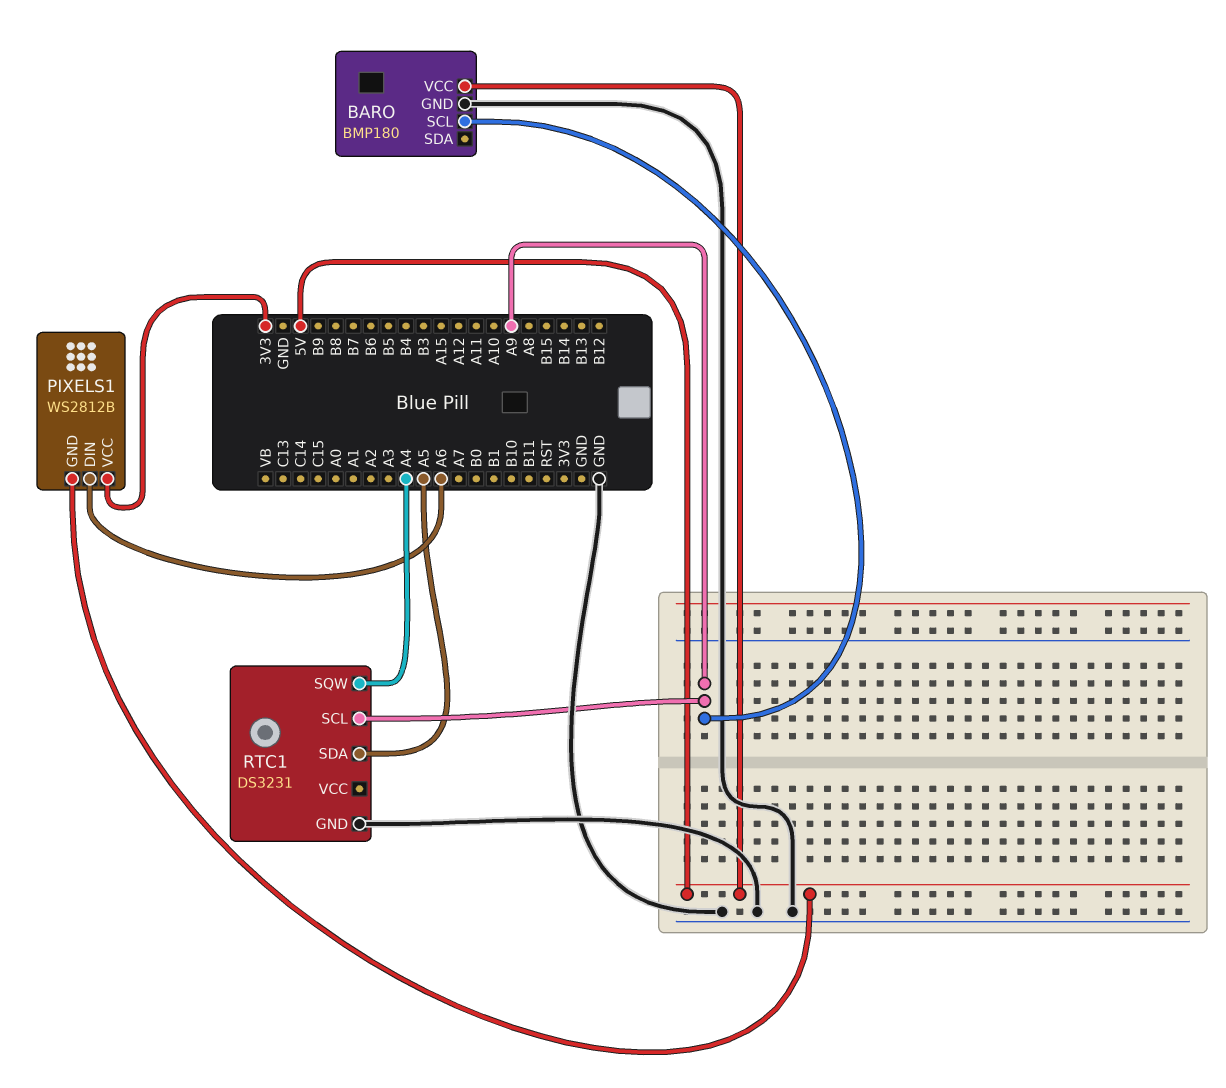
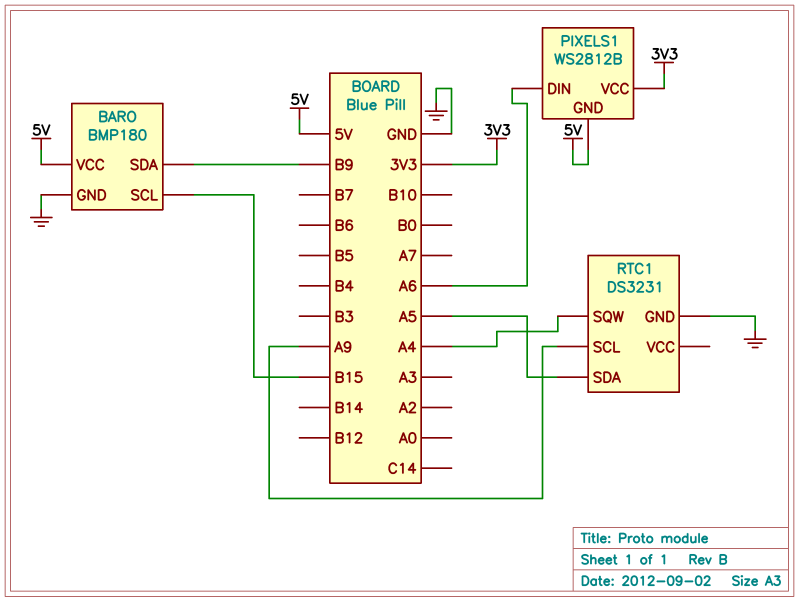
BARO pin SCL: A9 -> B15
BARO pin SDA: none -> B9

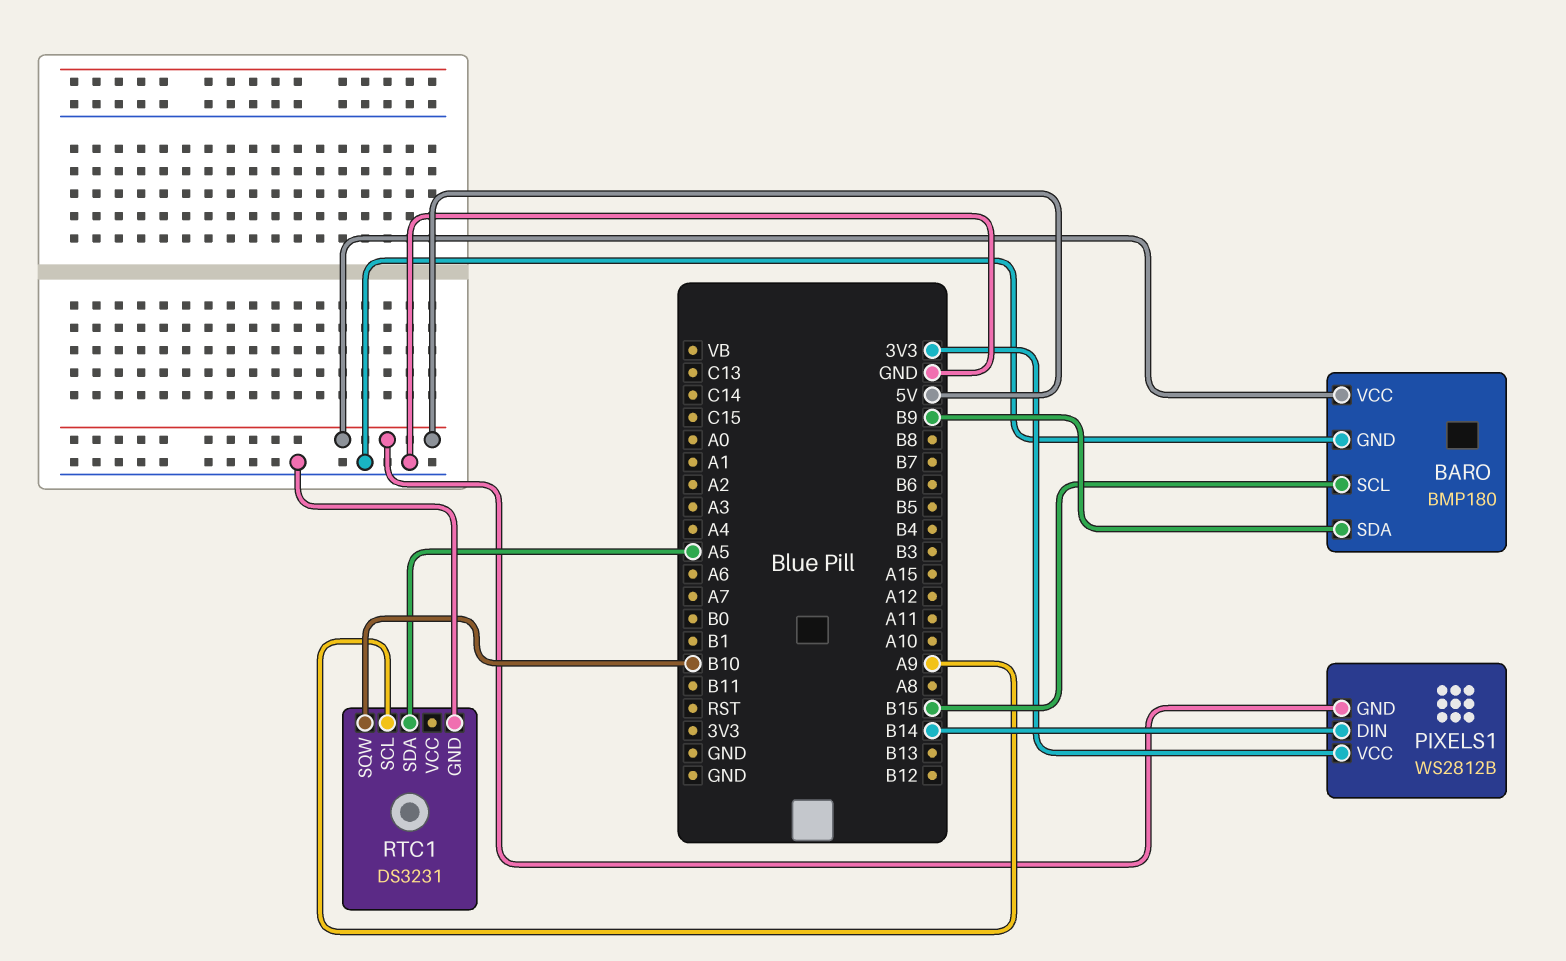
PIXELS1 pin DIN: A6 -> B14
RTC1 pin SQW: A4 -> B10

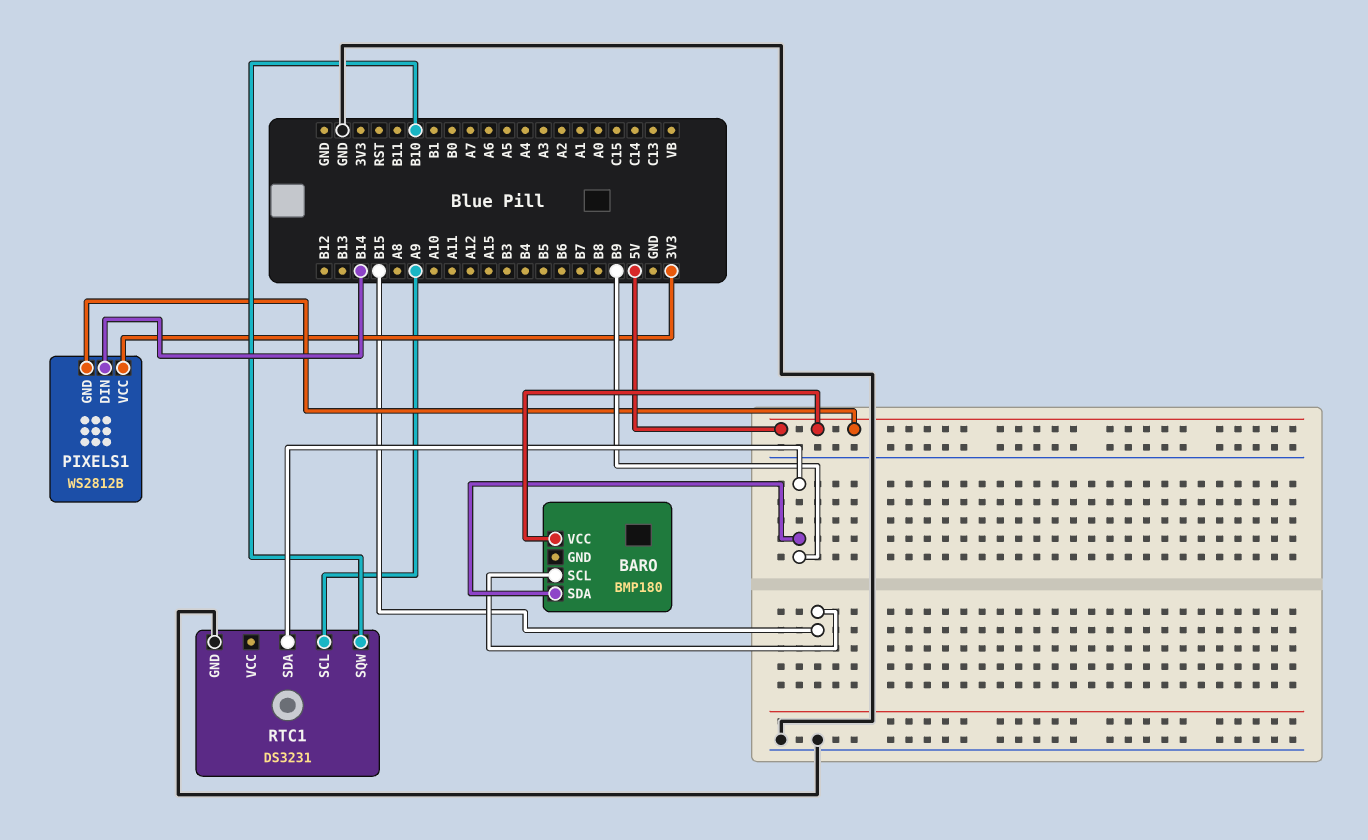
BARO pin GND: GND -> none
RTC1 pin SDA: A5 -> B9

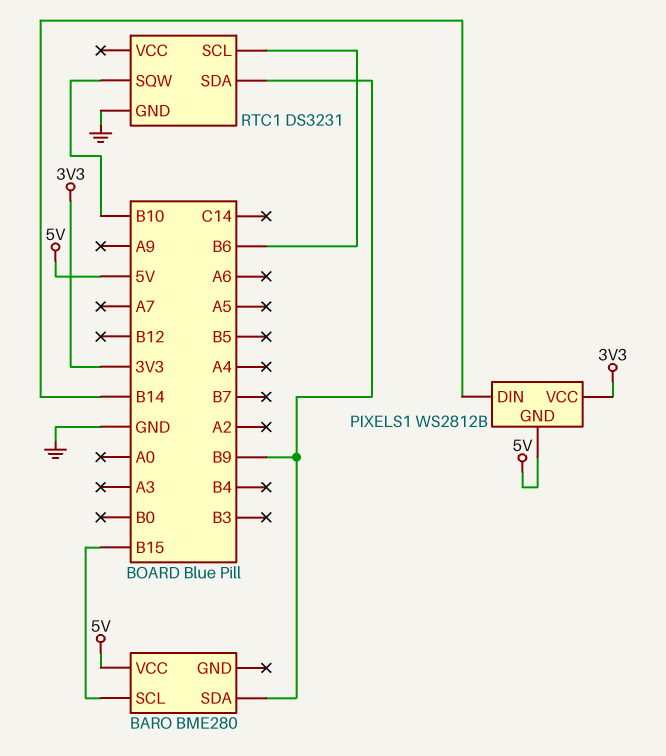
BARO: BMP180 -> BME280
RTC1 pin SCL: A9 -> B6

